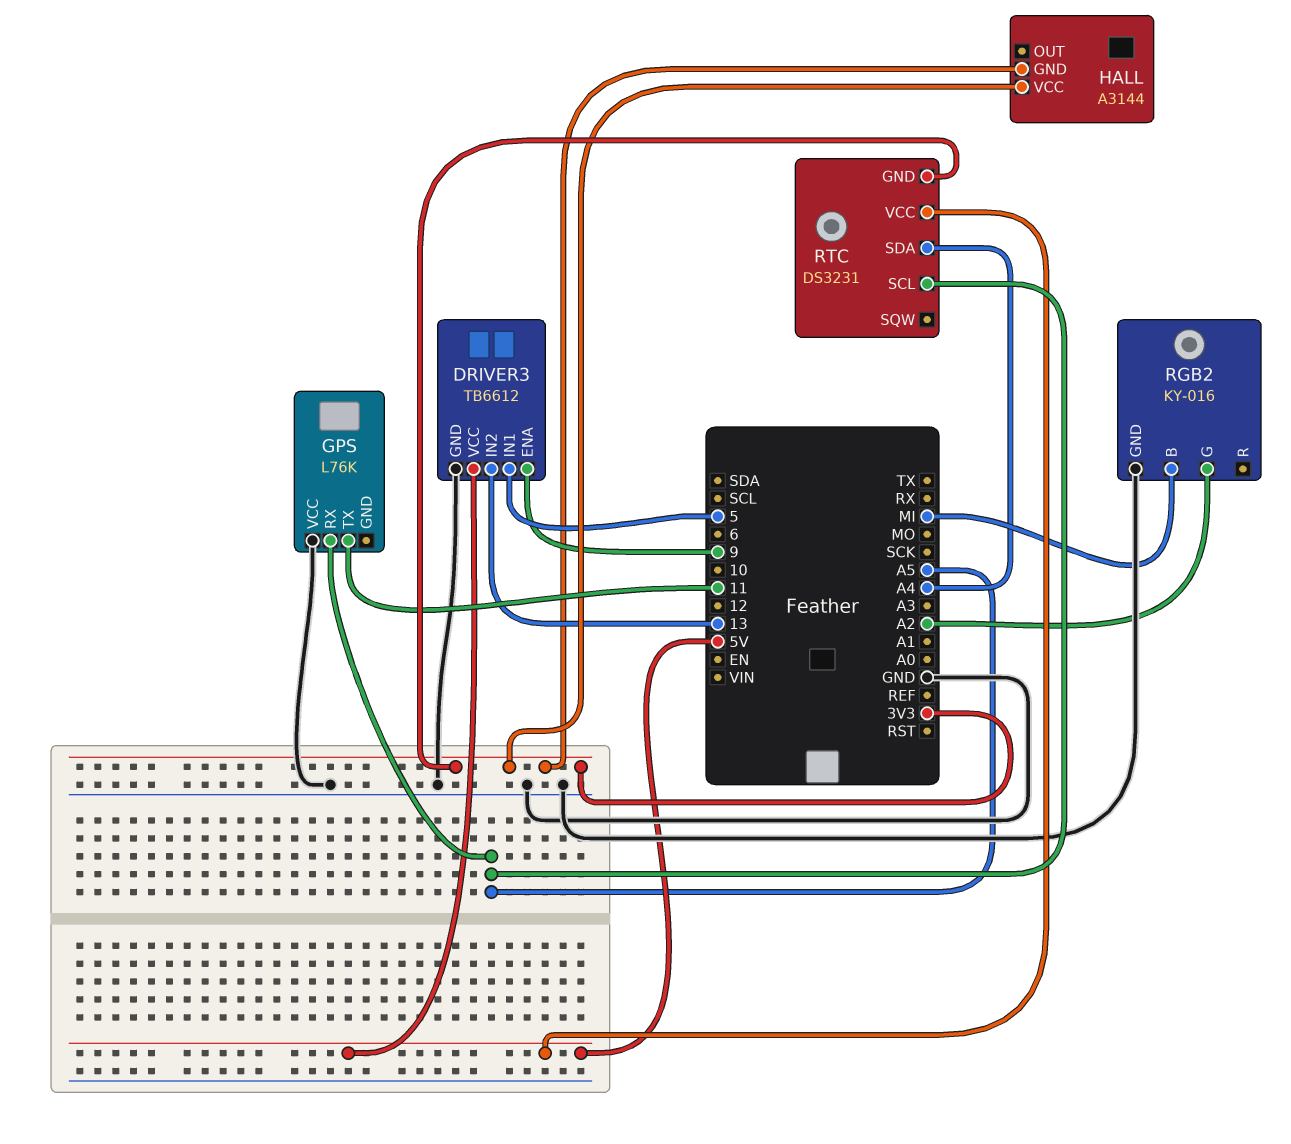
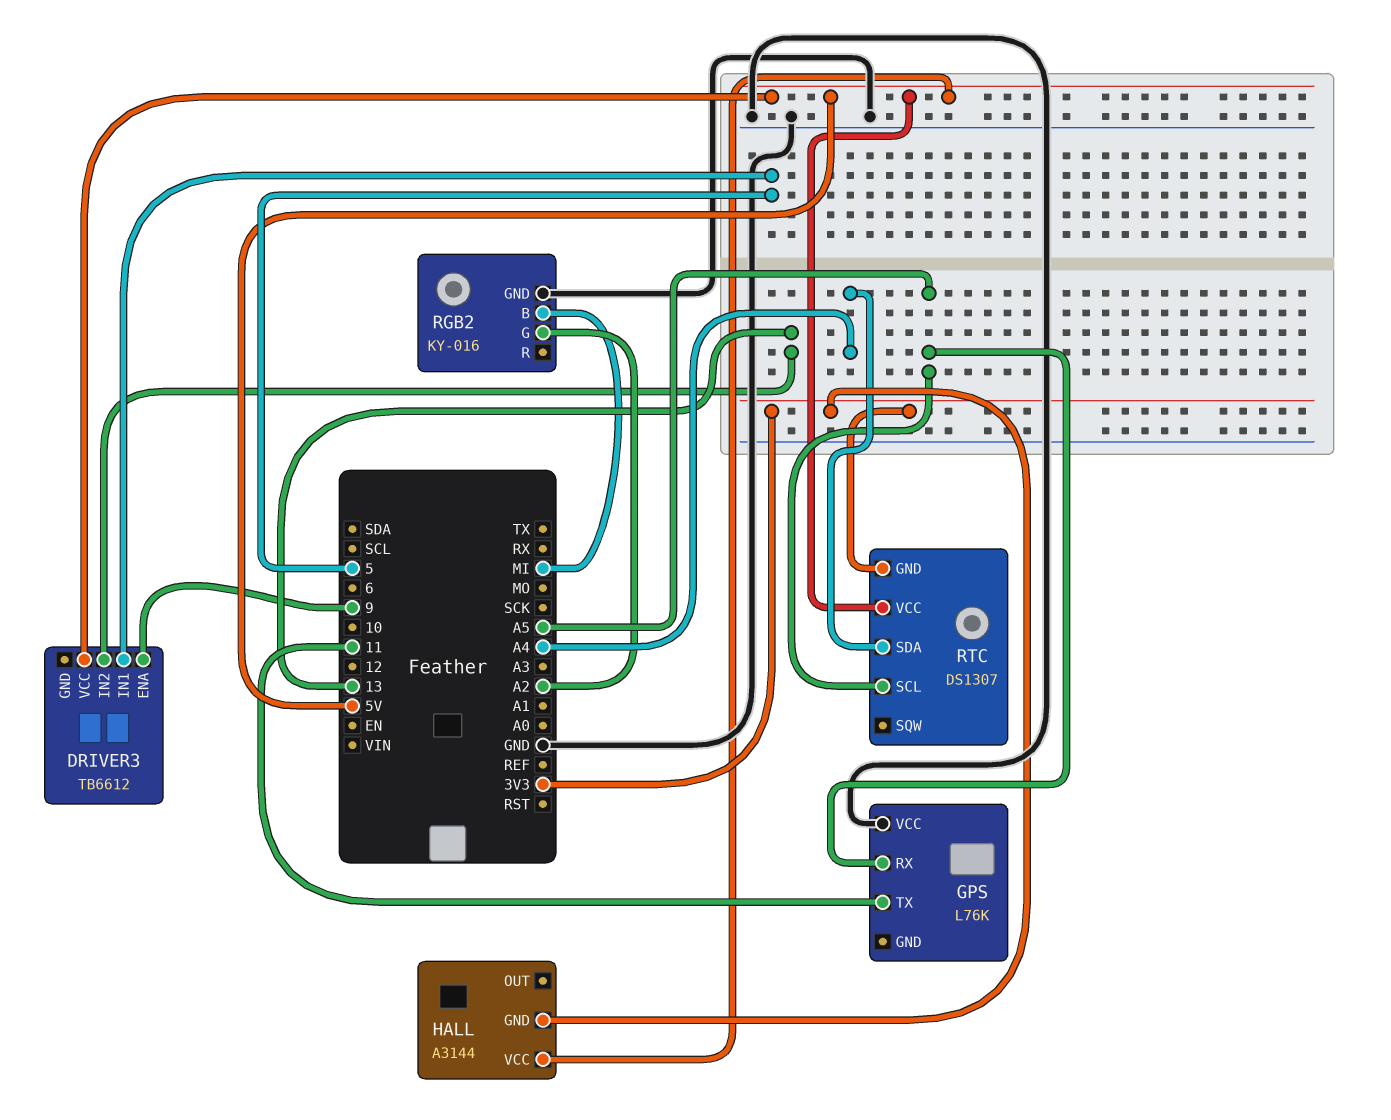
DRIVER3 pin GND: GND -> none
HALL pin VCC: 3V3 -> 5V
RTC: DS3231 -> DS1307

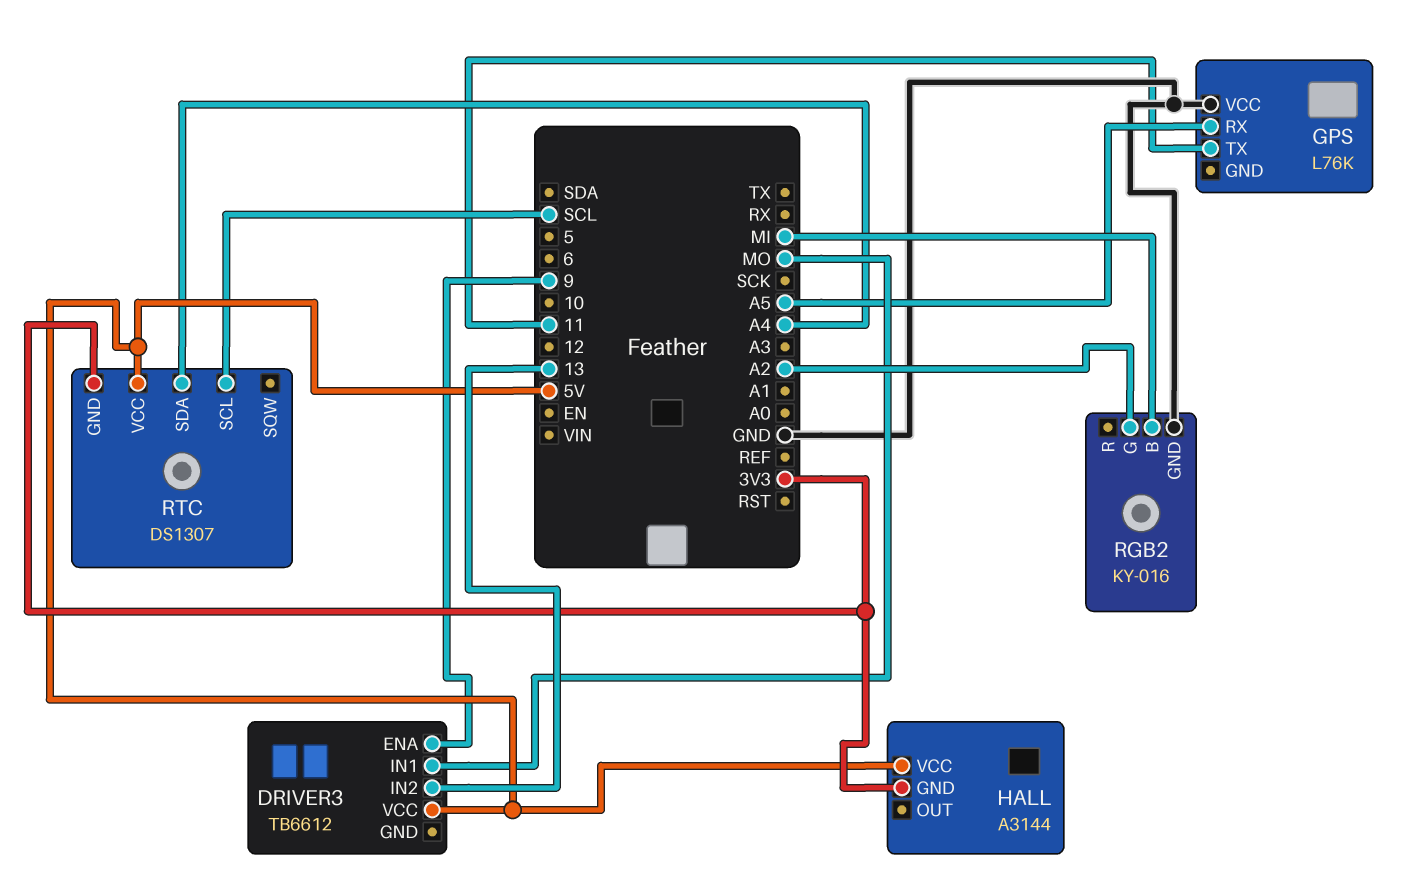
DRIVER3 pin IN1: 5 -> MO
RTC pin SCL: A5 -> SCL

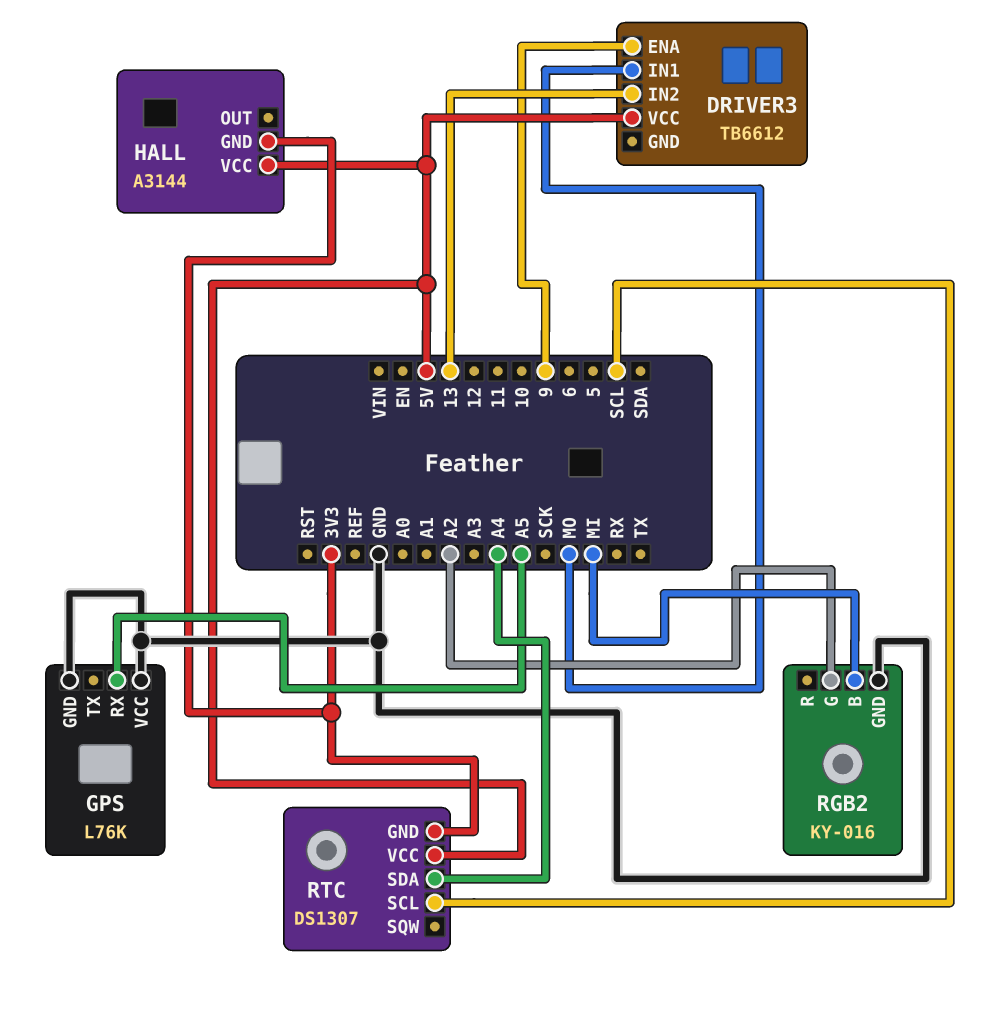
GPS pin GND: none -> GND
GPS pin TX: 11 -> none

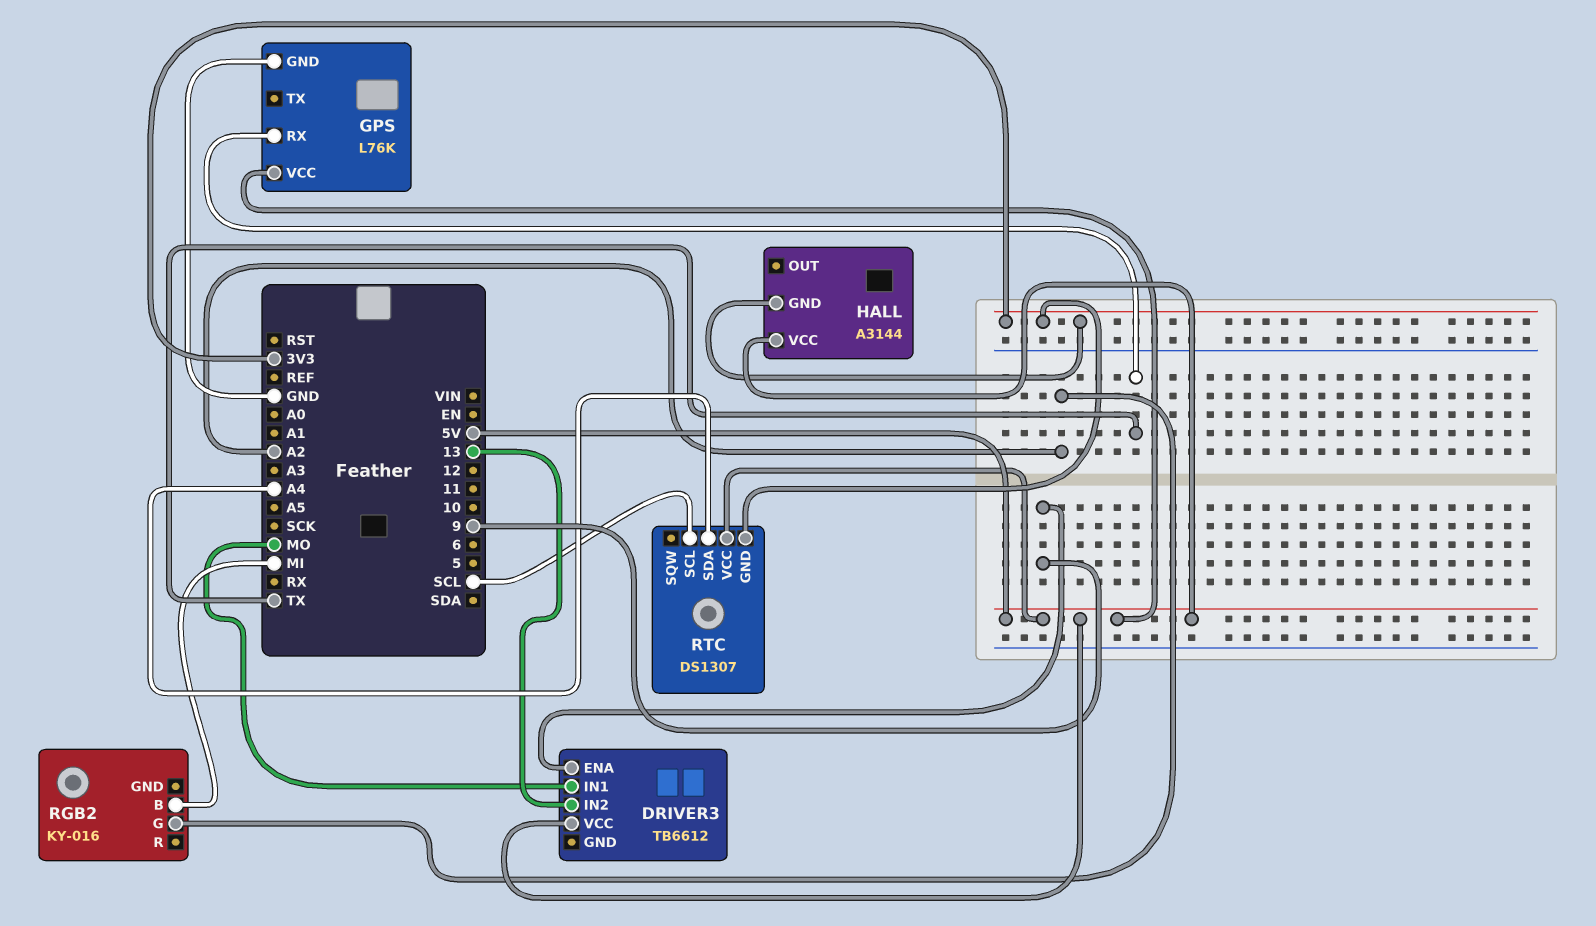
GPS pin RX: A5 -> TX
GPS pin VCC: GND -> 5V
RGB2 pin GND: GND -> none

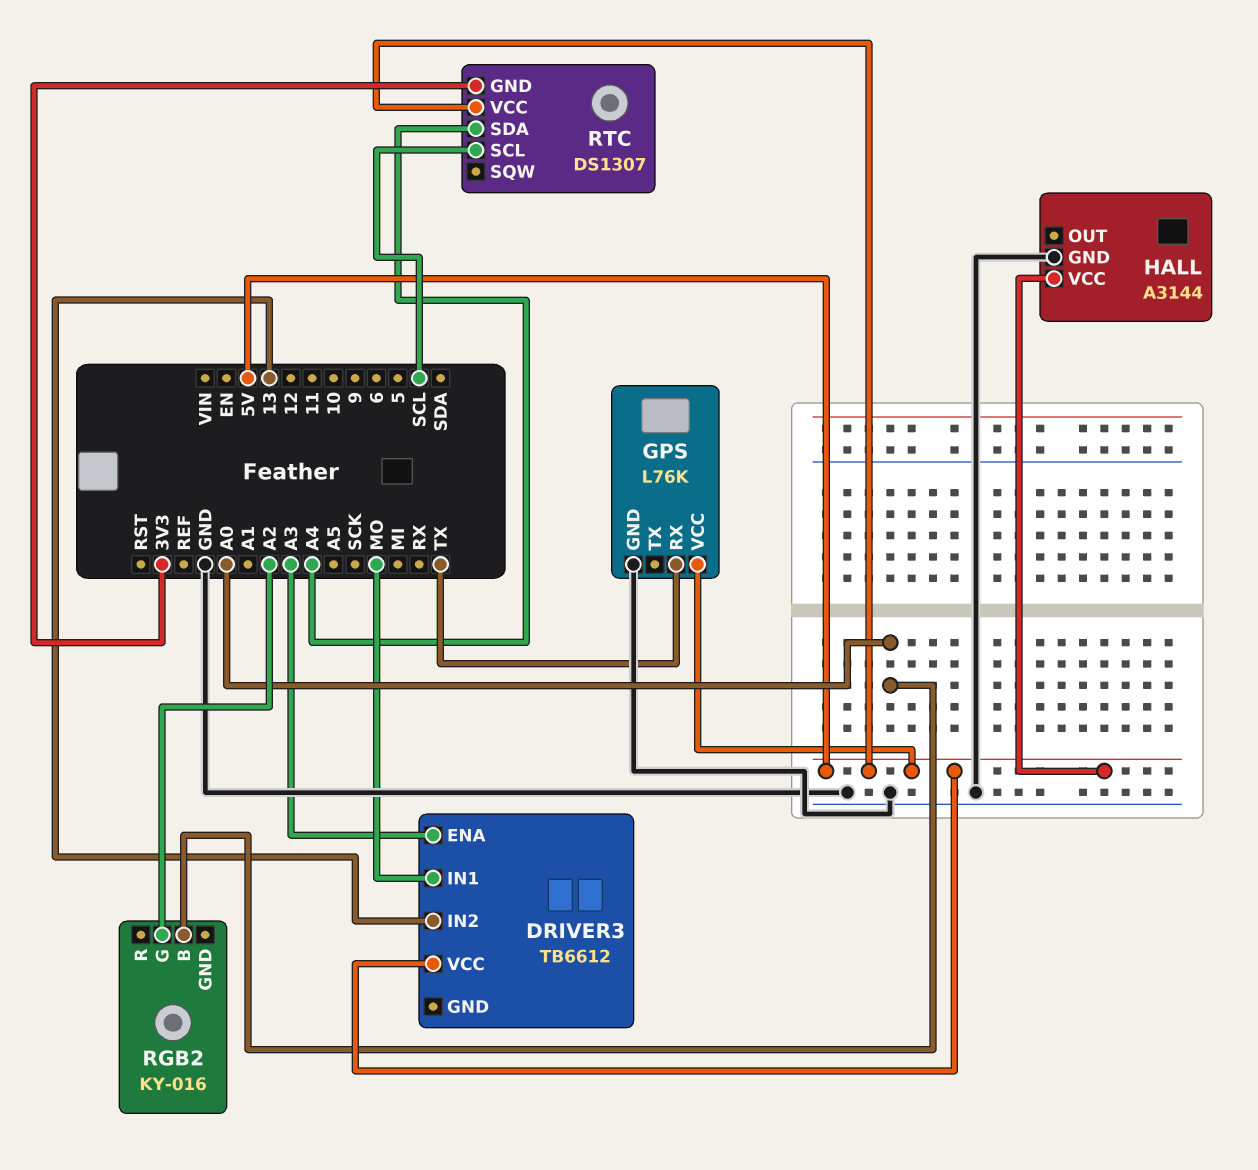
DRIVER3 pin ENA: 9 -> A3
HALL pin GND: 3V3 -> GND
RGB2 pin B: MI -> A0

